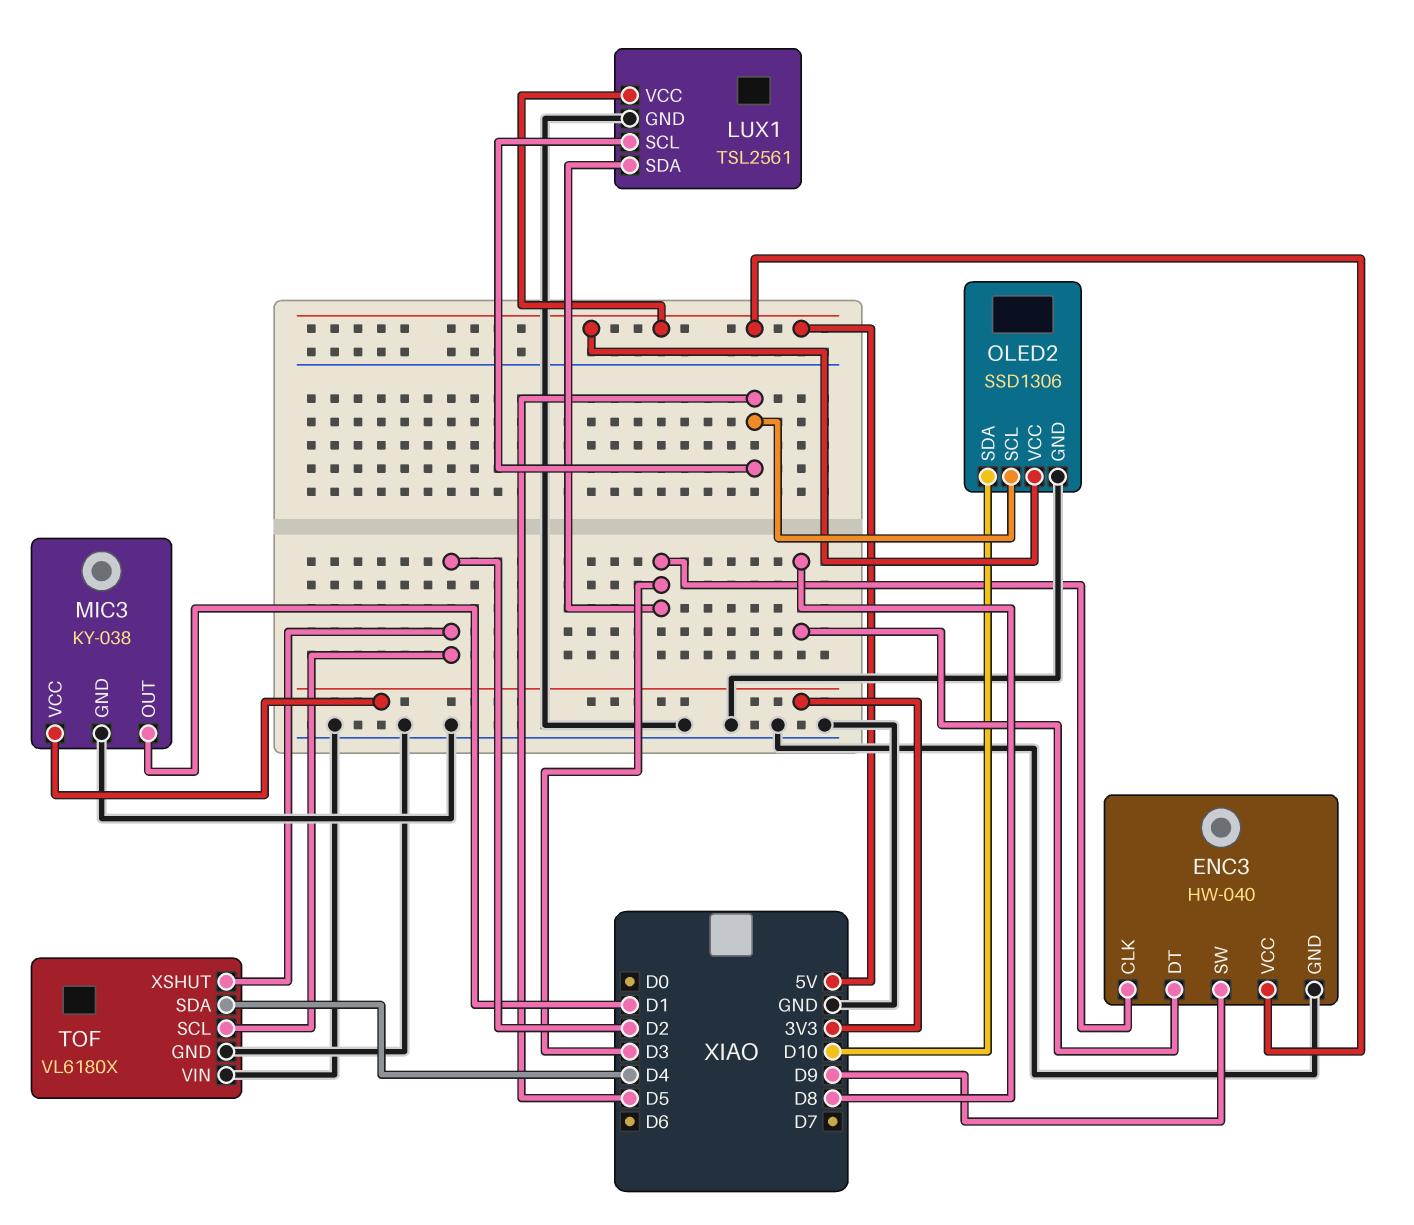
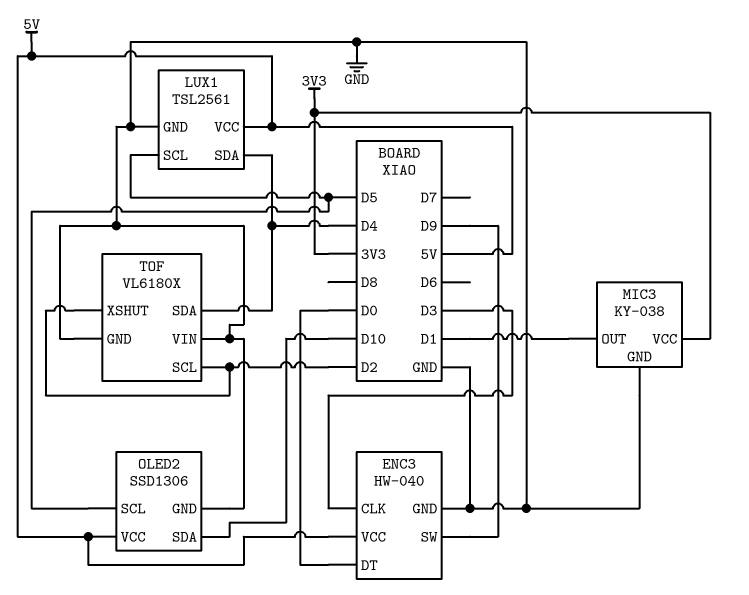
ENC3 pin DT: D8 -> D0
LUX1 pin SDA: D3 -> D4

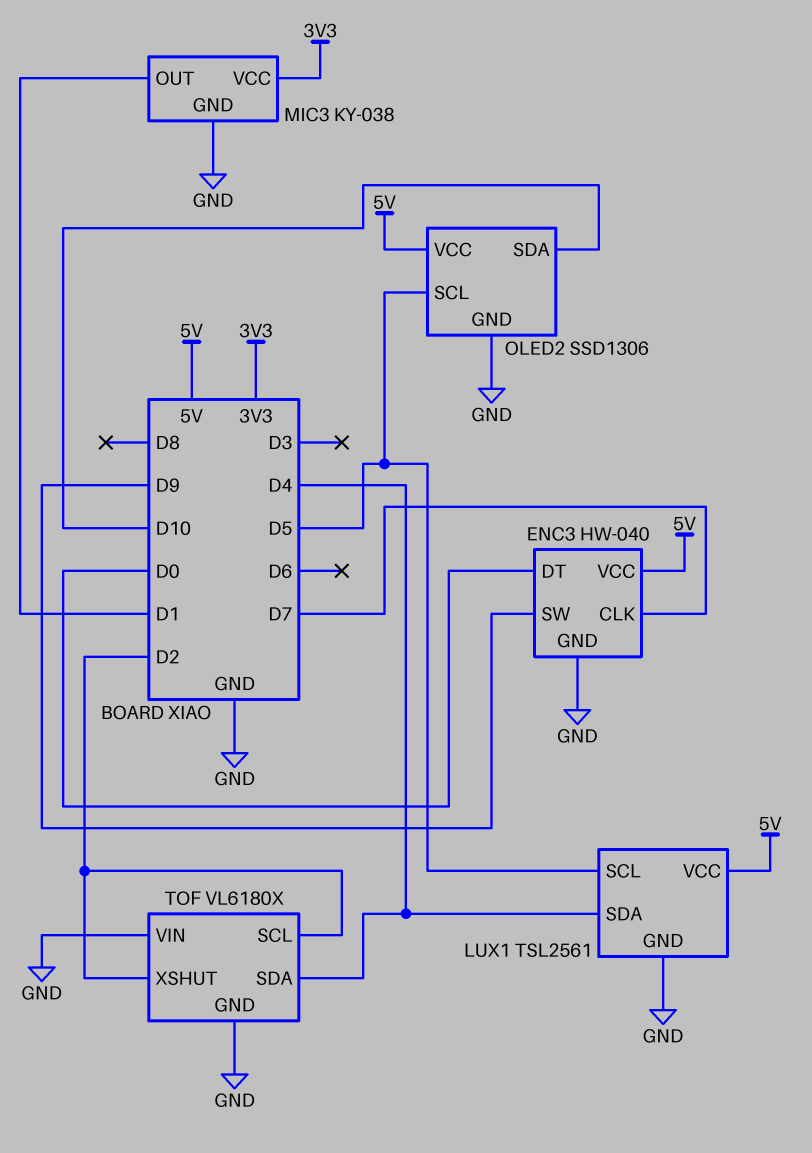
ENC3 pin CLK: D3 -> D7

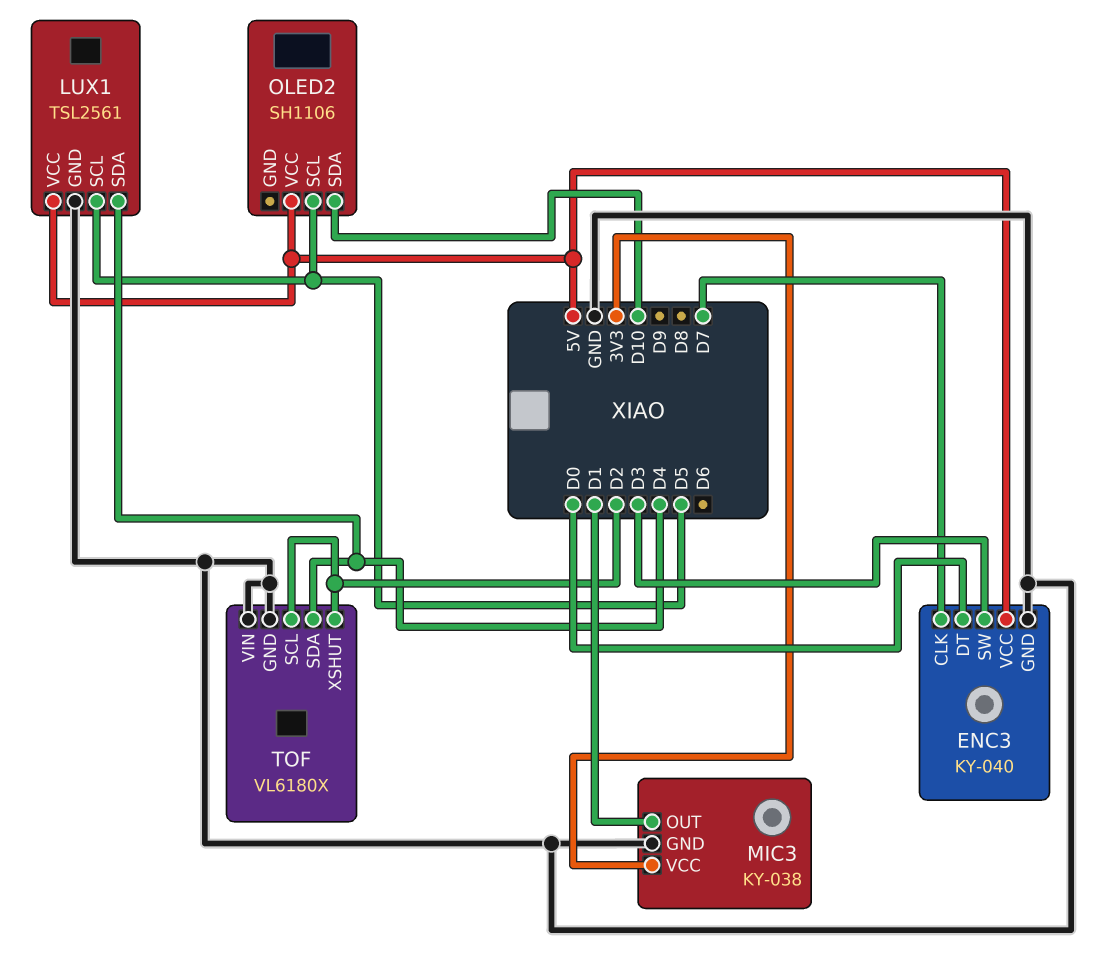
ENC3: HW-040 -> KY-040
ENC3 pin SW: D9 -> D3
OLED2: SSD1306 -> SH1106
OLED2 pin GND: GND -> none

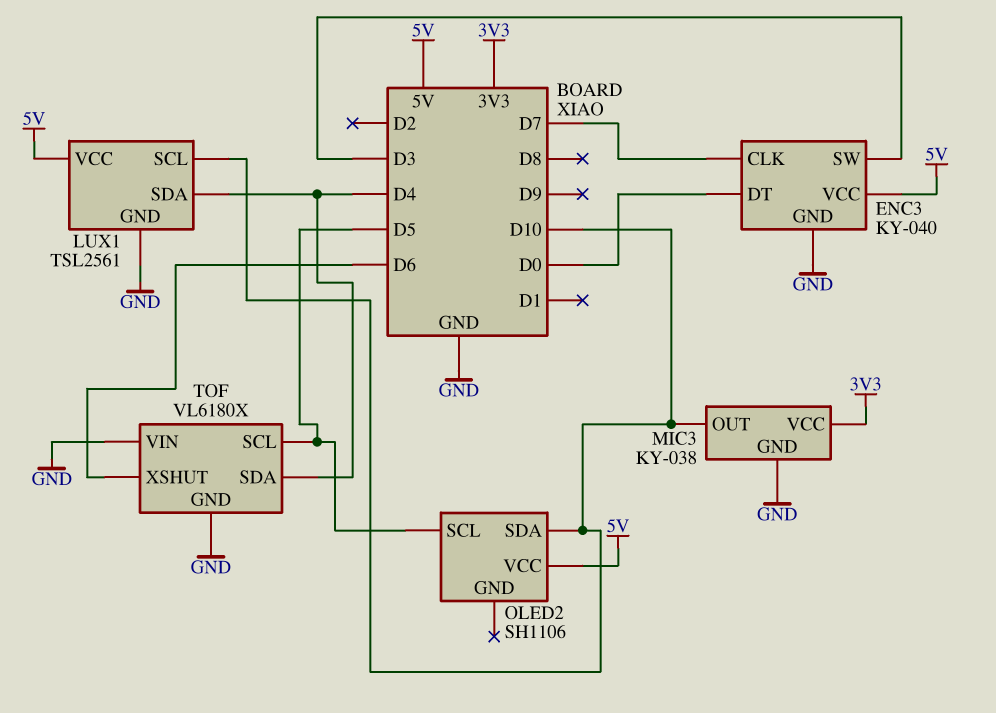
LUX1 pin SCL: D5 -> D10
MIC3 pin OUT: D1 -> D10
TOF pin SCL: D2 -> D5
TOF pin XSHUT: D2 -> D6

